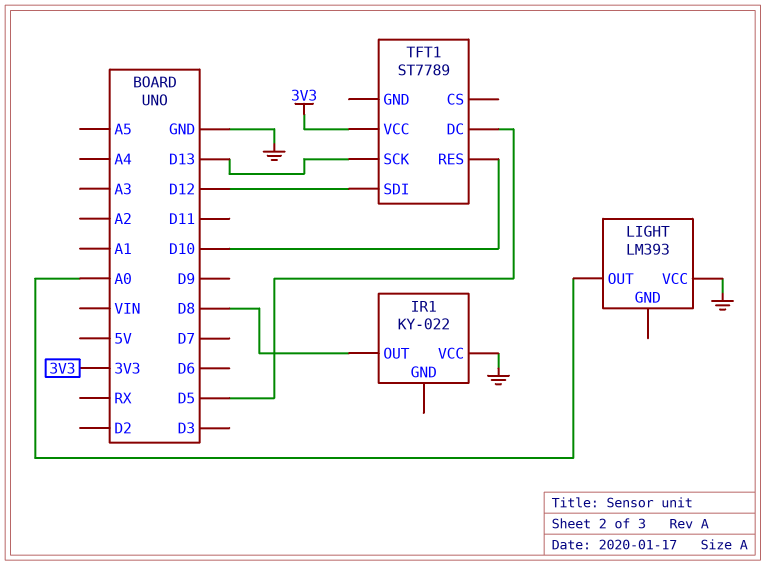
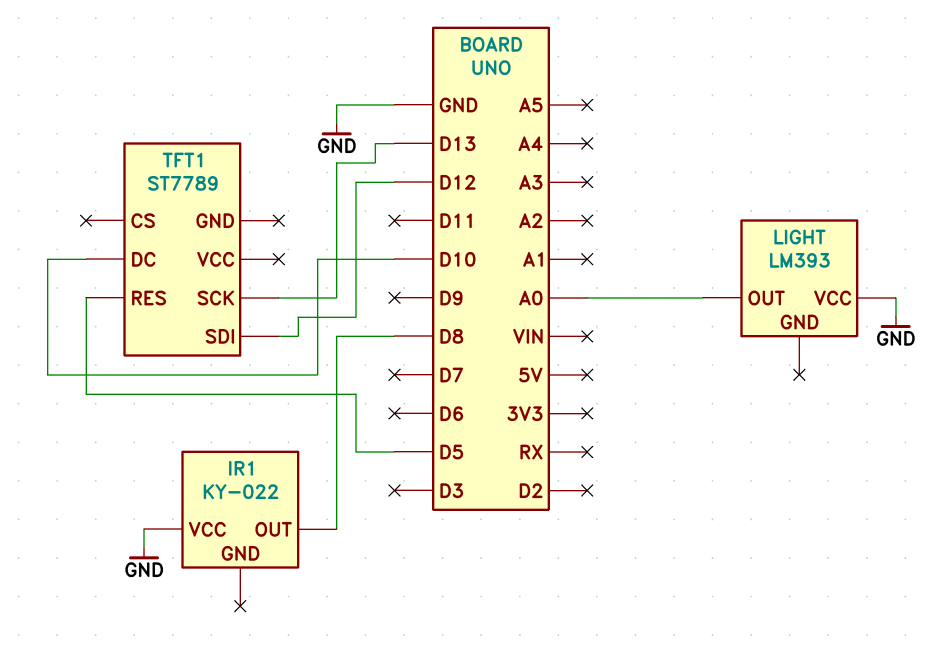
TFT1 pin DC: D5 -> D10
TFT1 pin RES: D10 -> D5
TFT1 pin VCC: 3V3 -> none

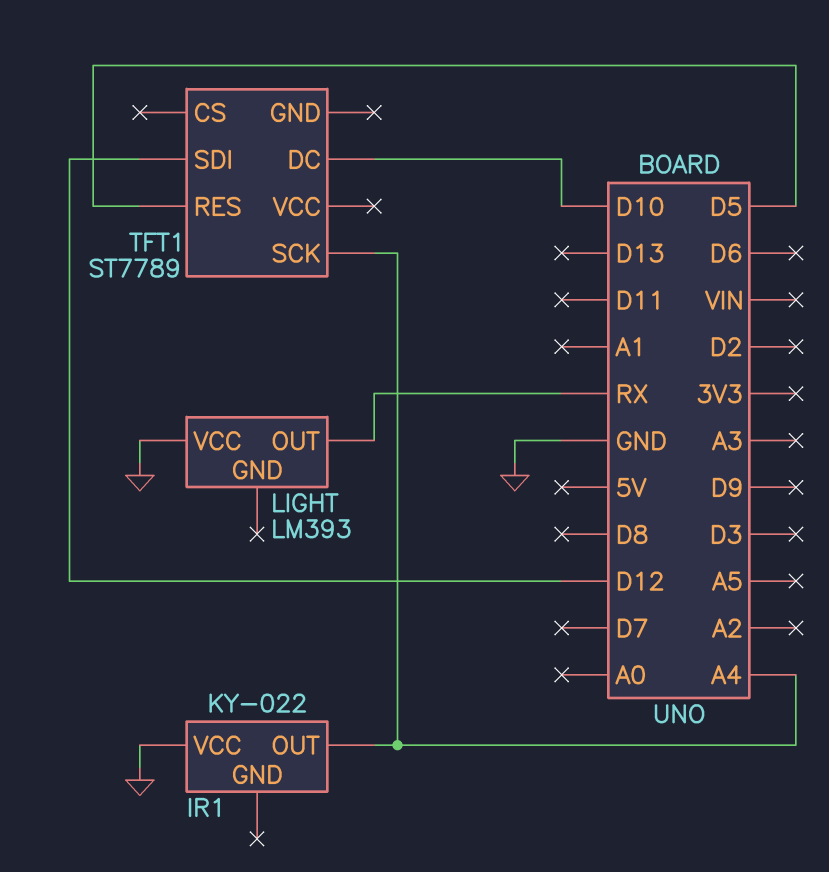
IR1 pin OUT: D8 -> A4
LIGHT pin OUT: A0 -> RX
TFT1 pin SCK: D13 -> A4

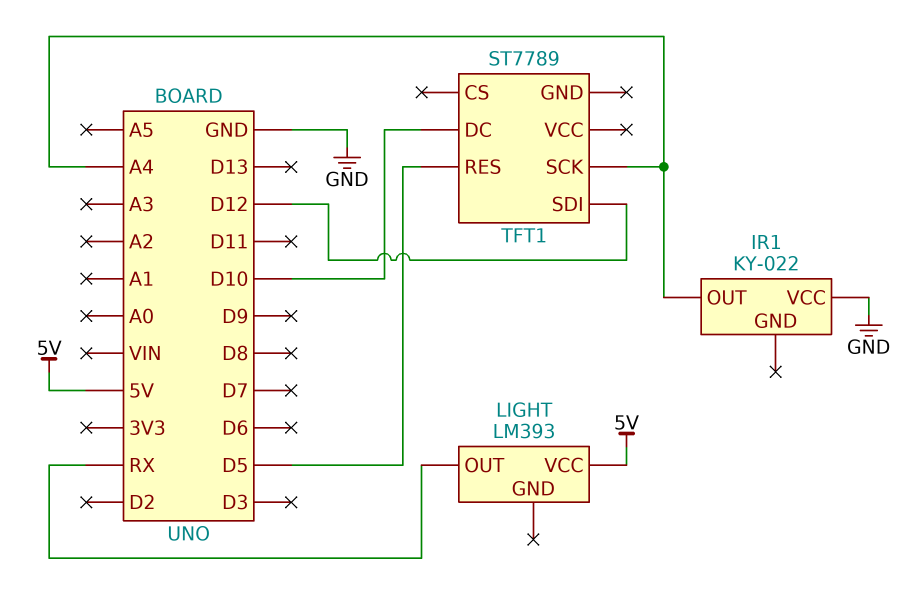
LIGHT pin VCC: GND -> 5V

